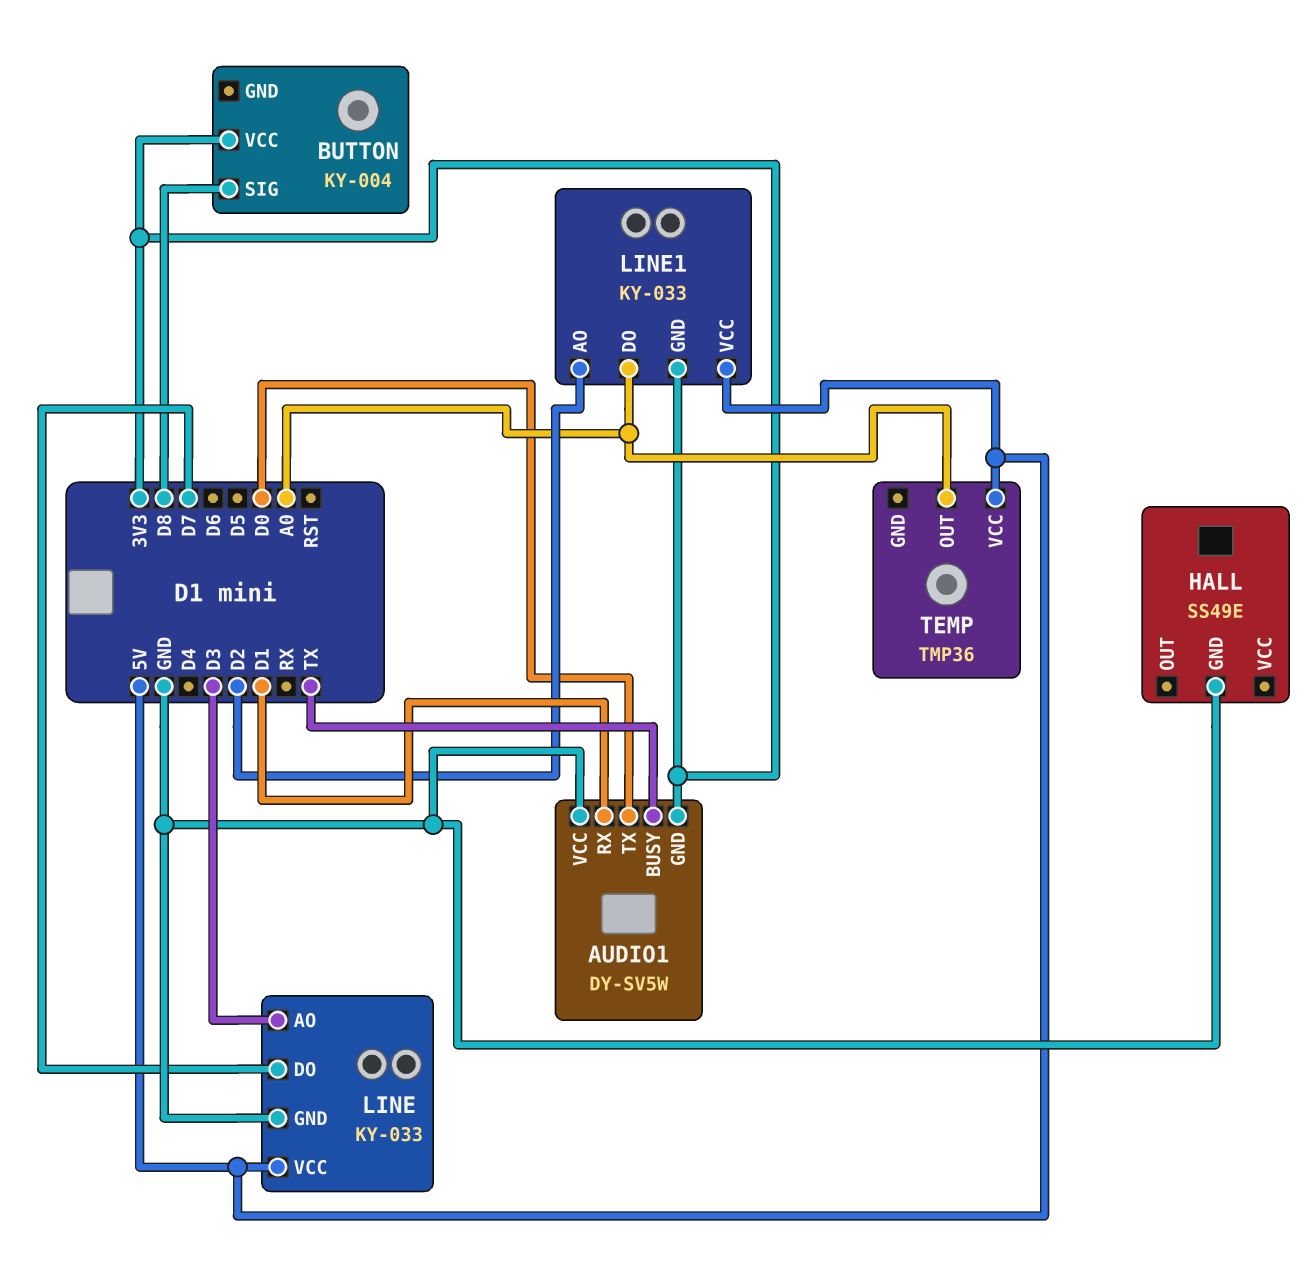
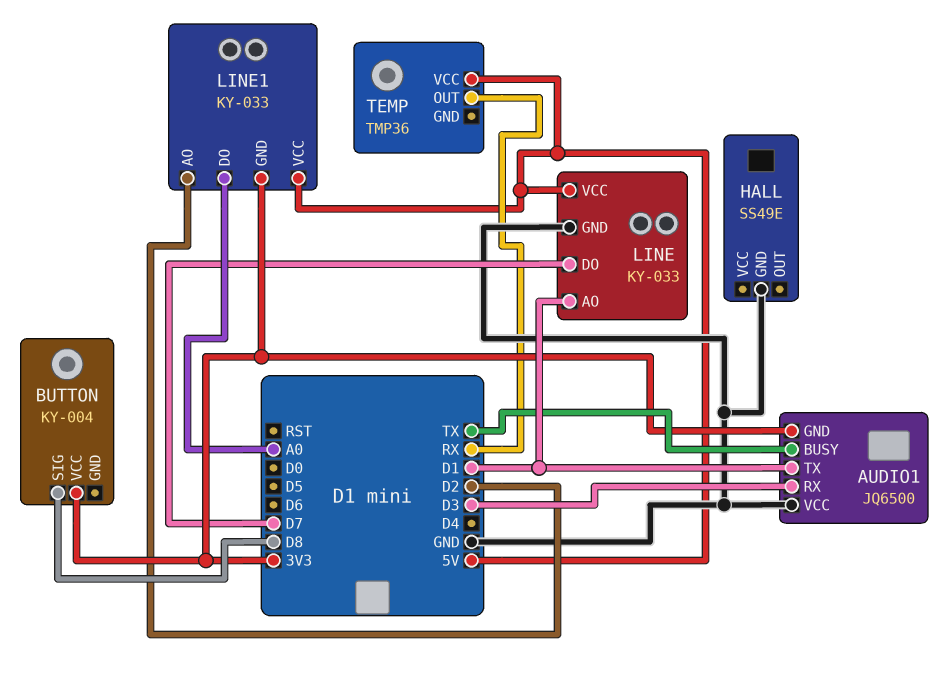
AUDIO1: DY-SV5W -> JQ6500
AUDIO1 pin RX: D1 -> D3
AUDIO1 pin TX: D0 -> D1
LINE pin AO: D3 -> D1
TEMP pin OUT: A0 -> RX

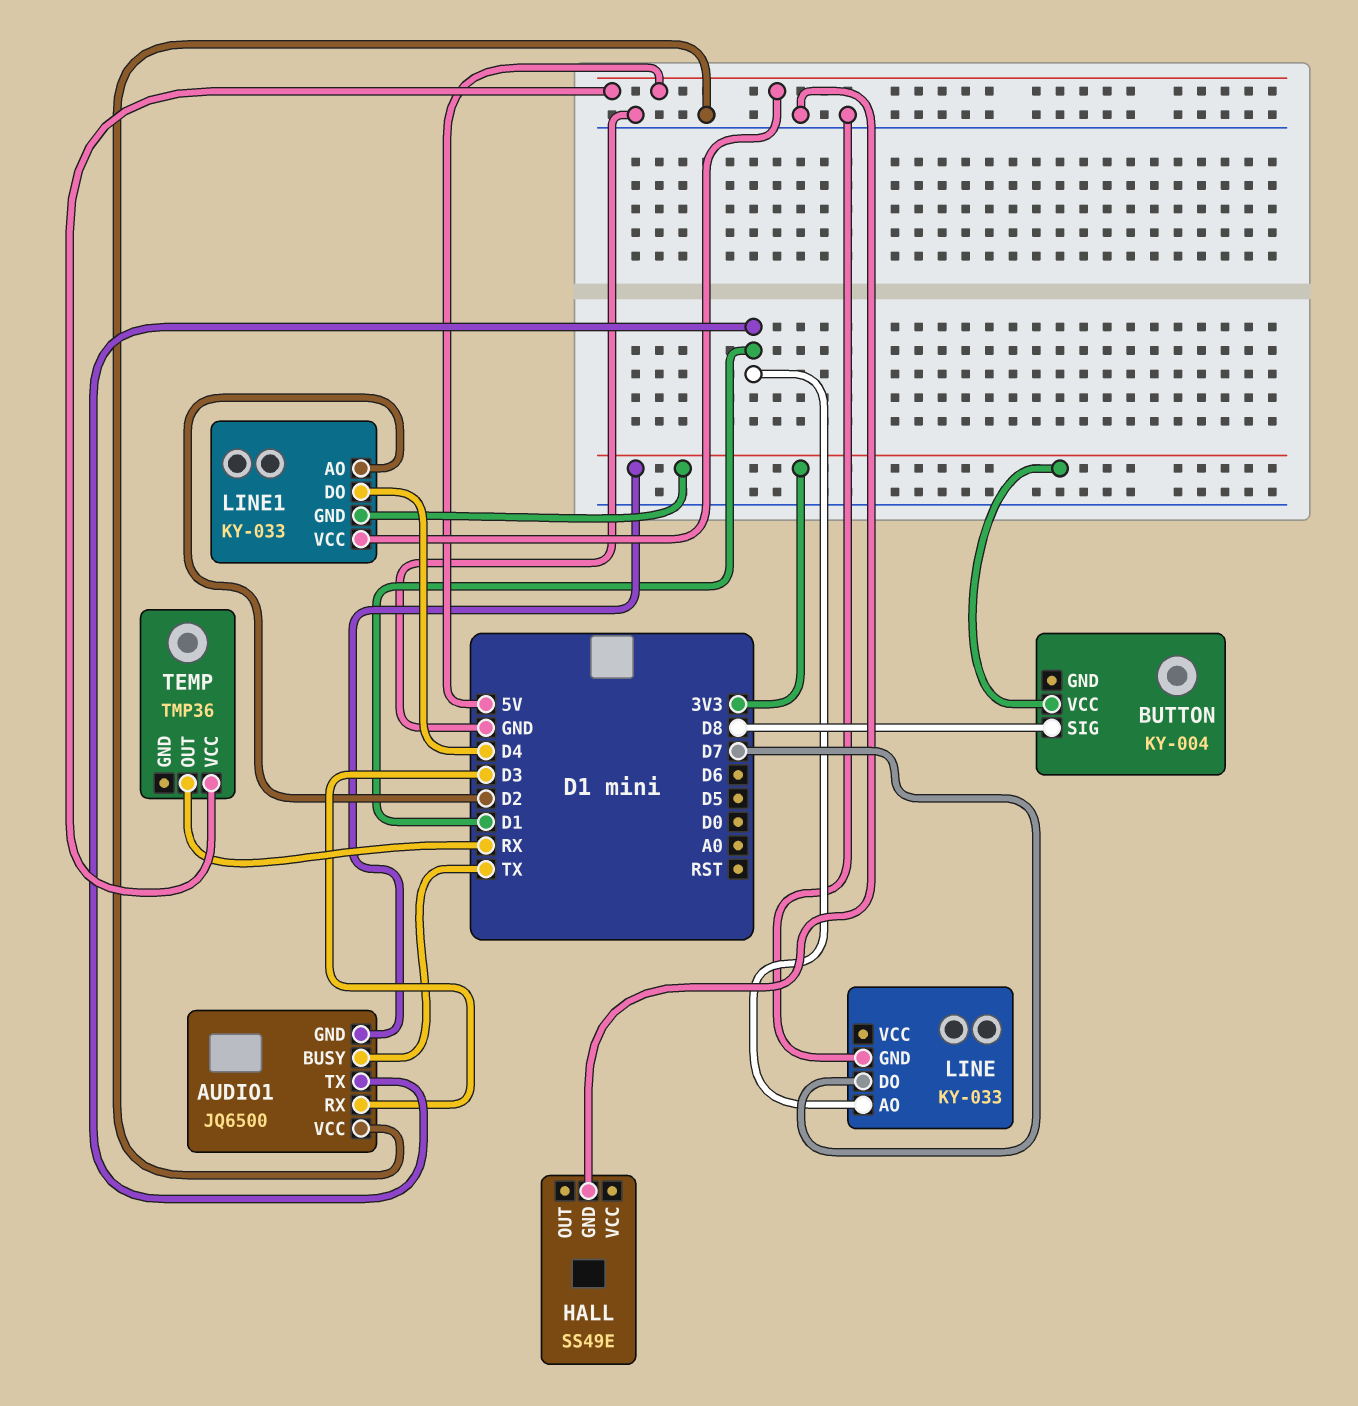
LINE pin VCC: 5V -> none
LINE1 pin DO: A0 -> D4

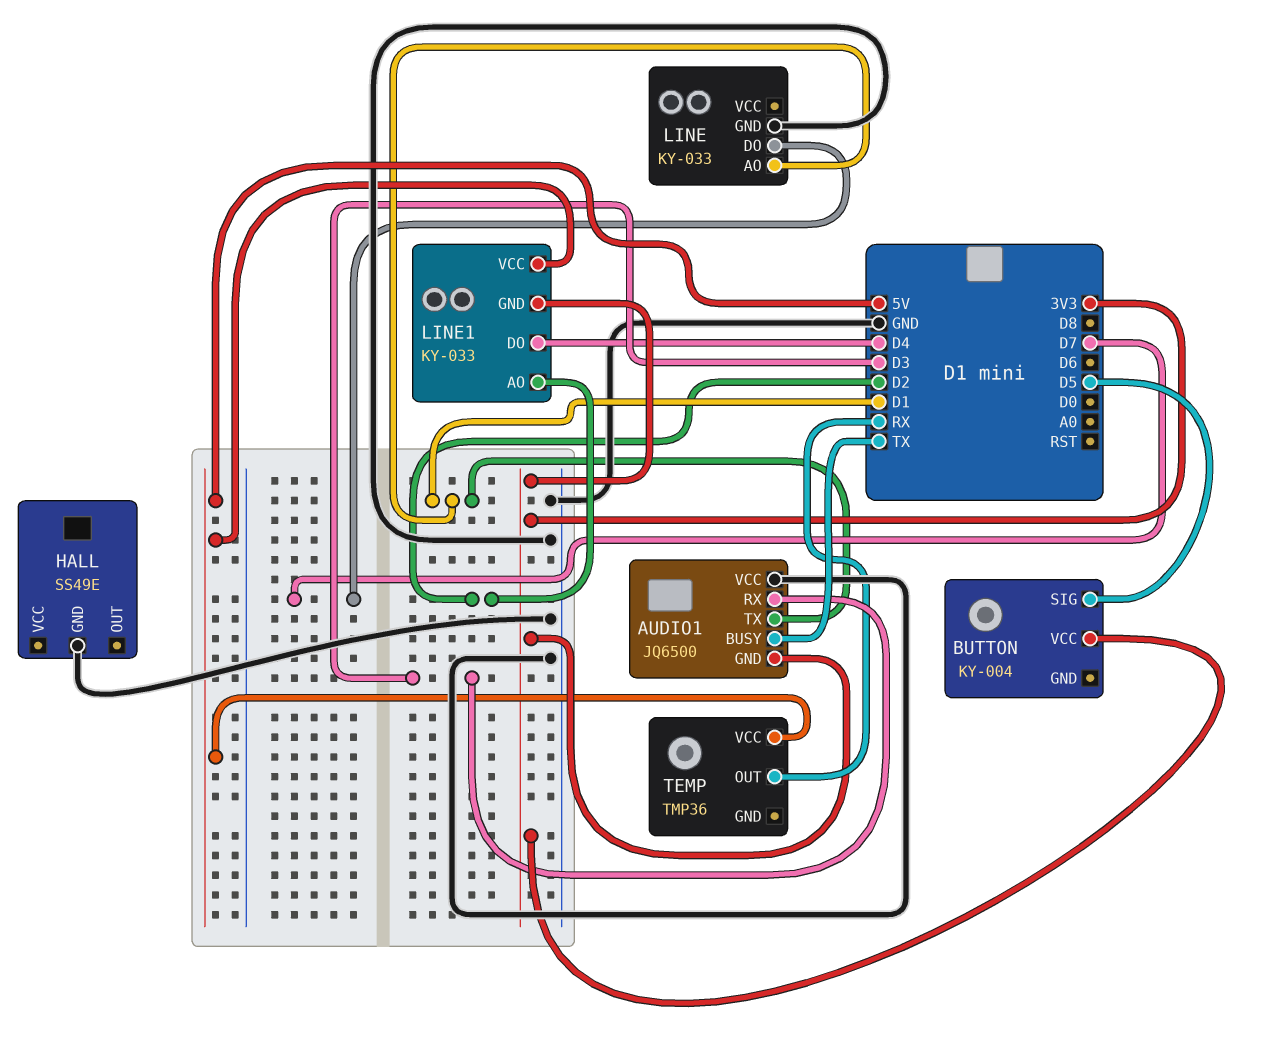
BUTTON pin SIG: D8 -> D5

